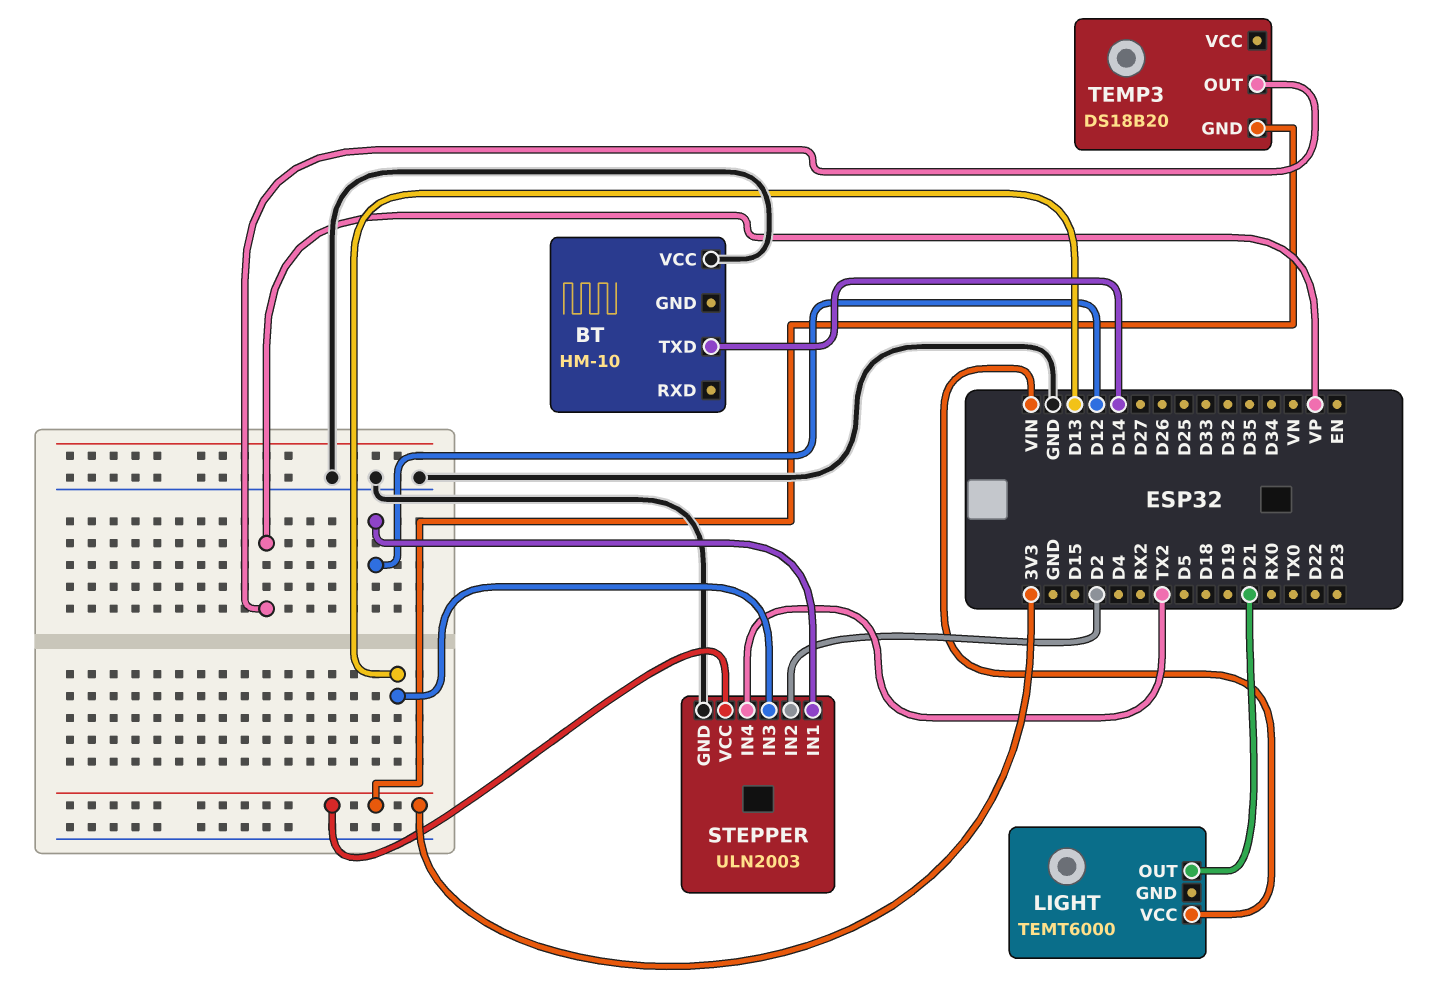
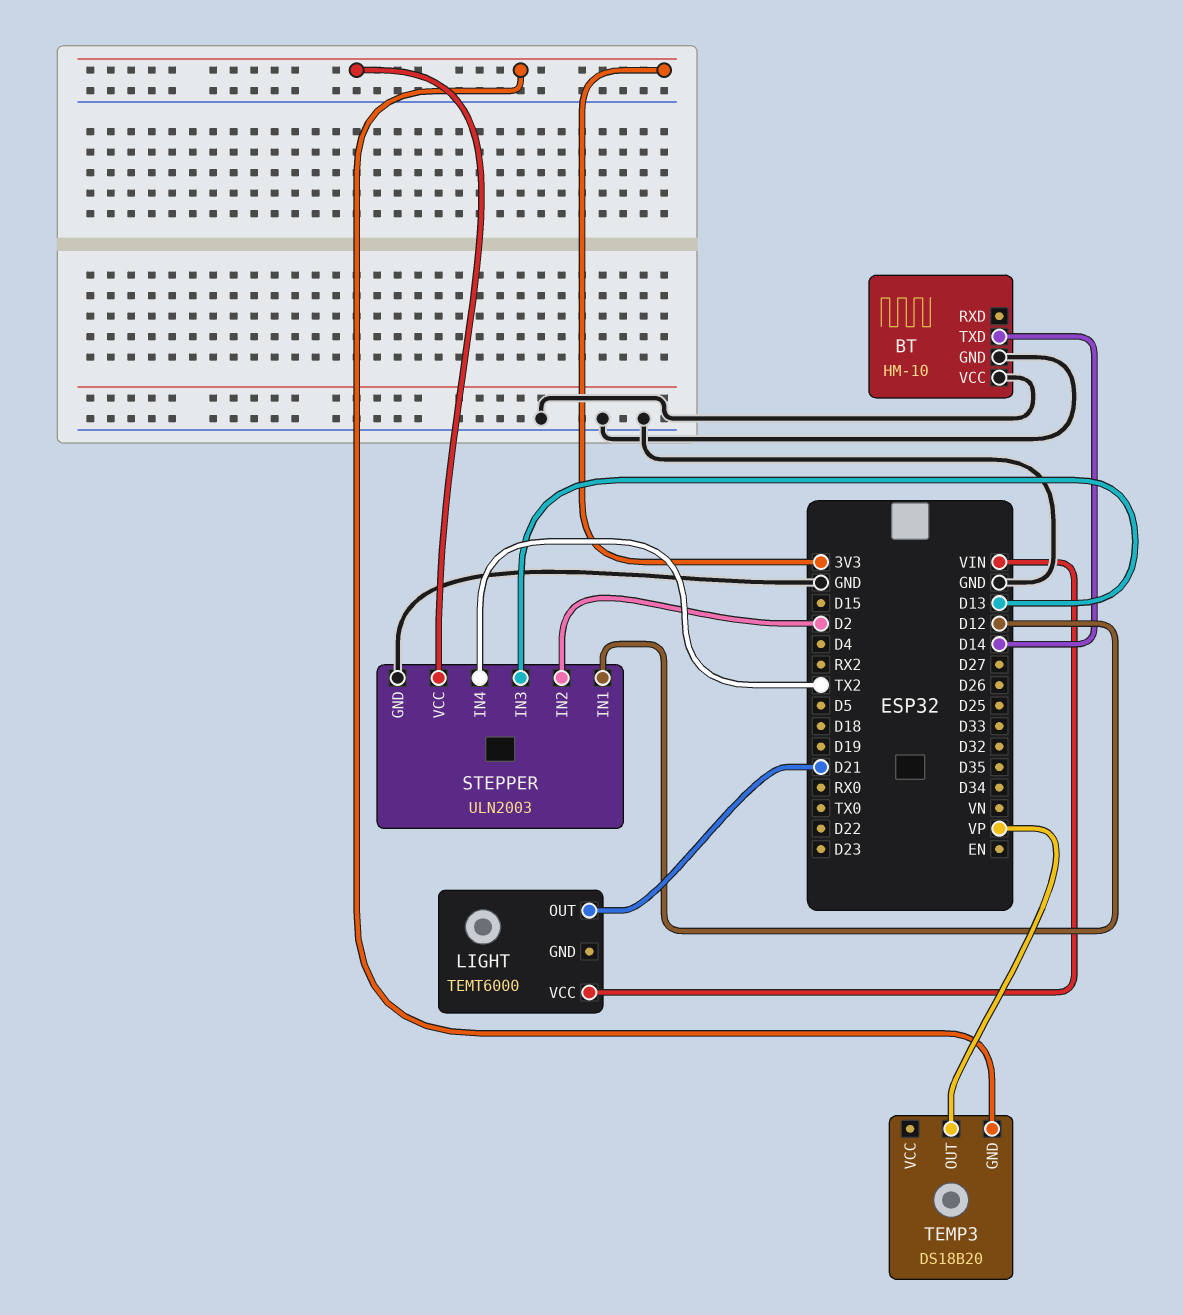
BT pin GND: none -> GND

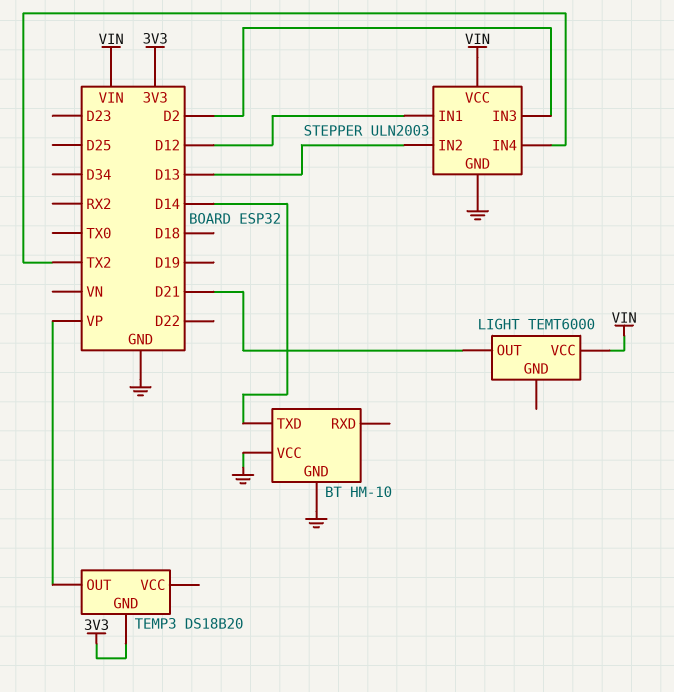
STEPPER pin IN2: D2 -> D13
STEPPER pin IN3: D13 -> D2
STEPPER pin VCC: 3V3 -> VIN

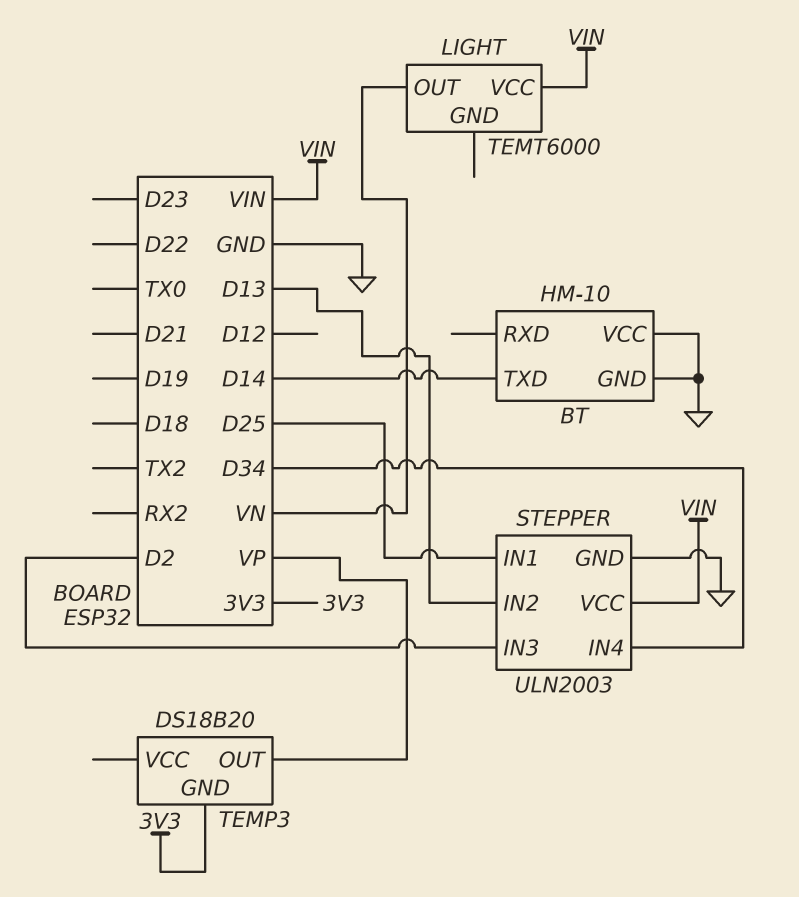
LIGHT pin OUT: D21 -> VN
STEPPER pin IN1: D12 -> D25
STEPPER pin IN4: TX2 -> D34

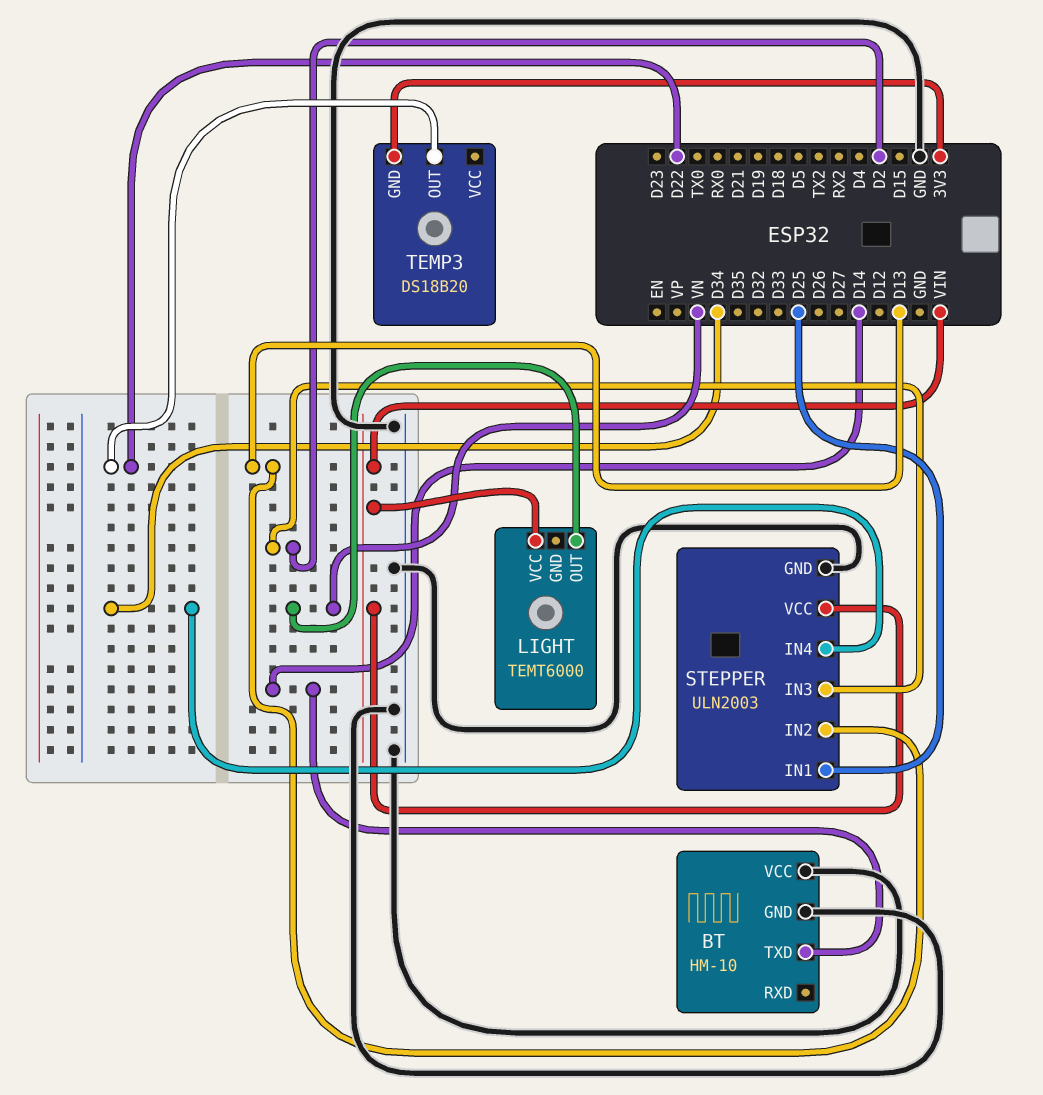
TEMP3 pin OUT: VP -> D22

